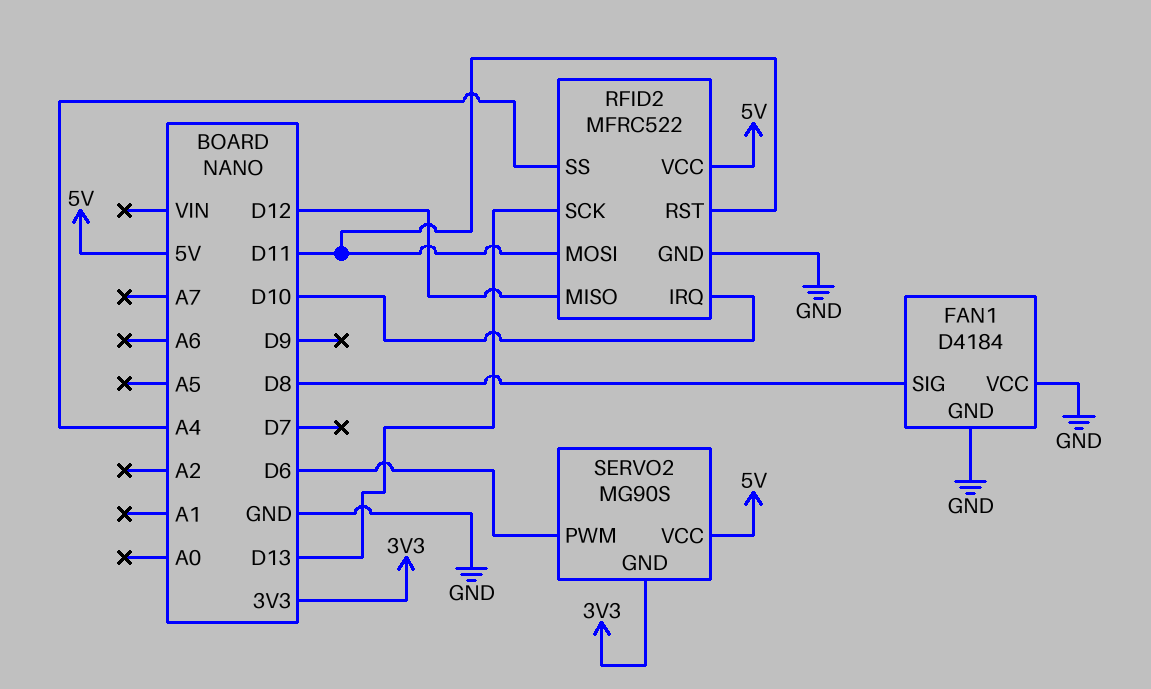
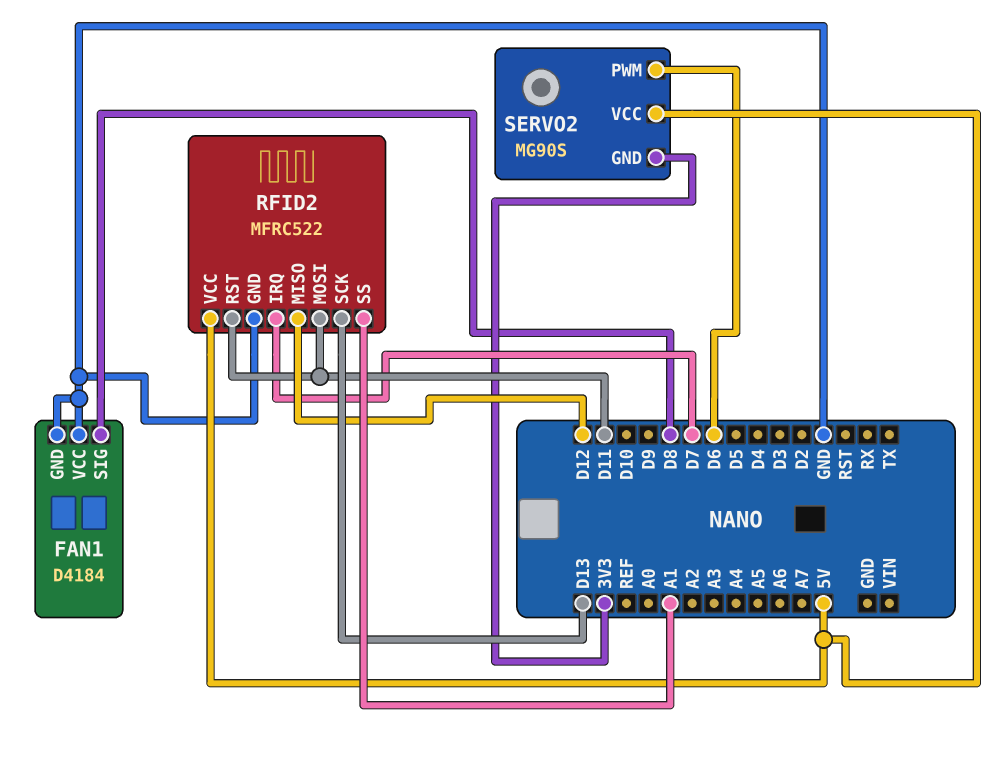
RFID2 pin IRQ: D10 -> D7
RFID2 pin SS: A4 -> A1

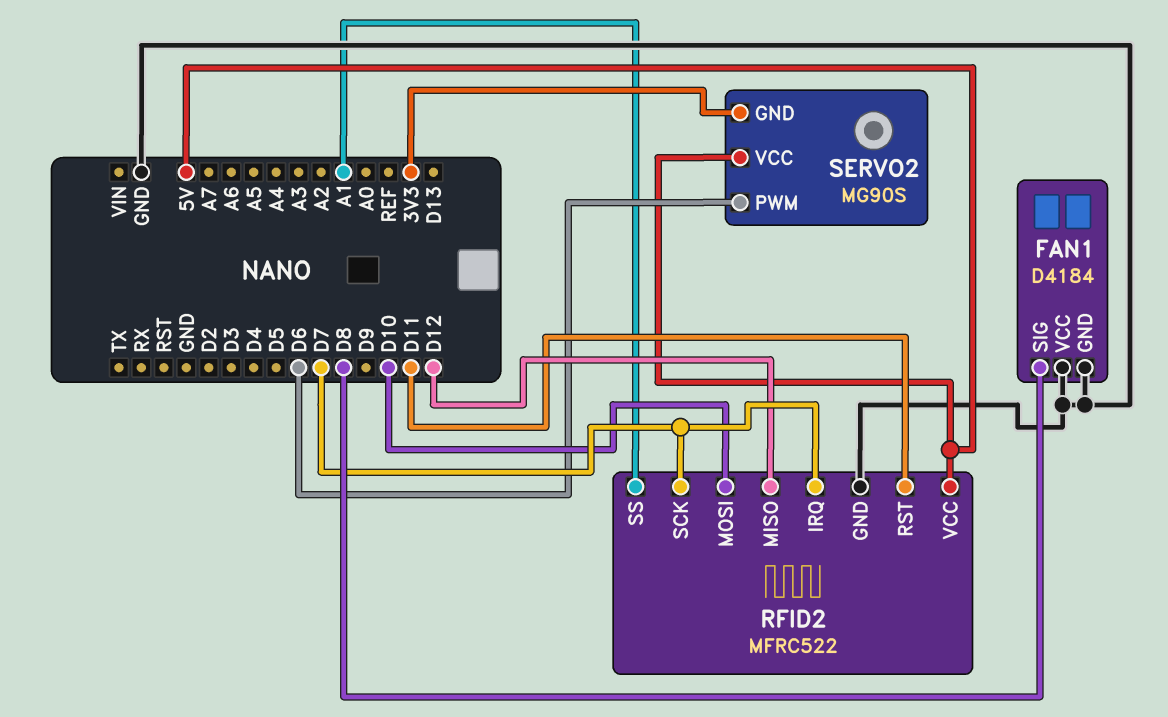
RFID2 pin MOSI: D11 -> D10
RFID2 pin SCK: D13 -> D7

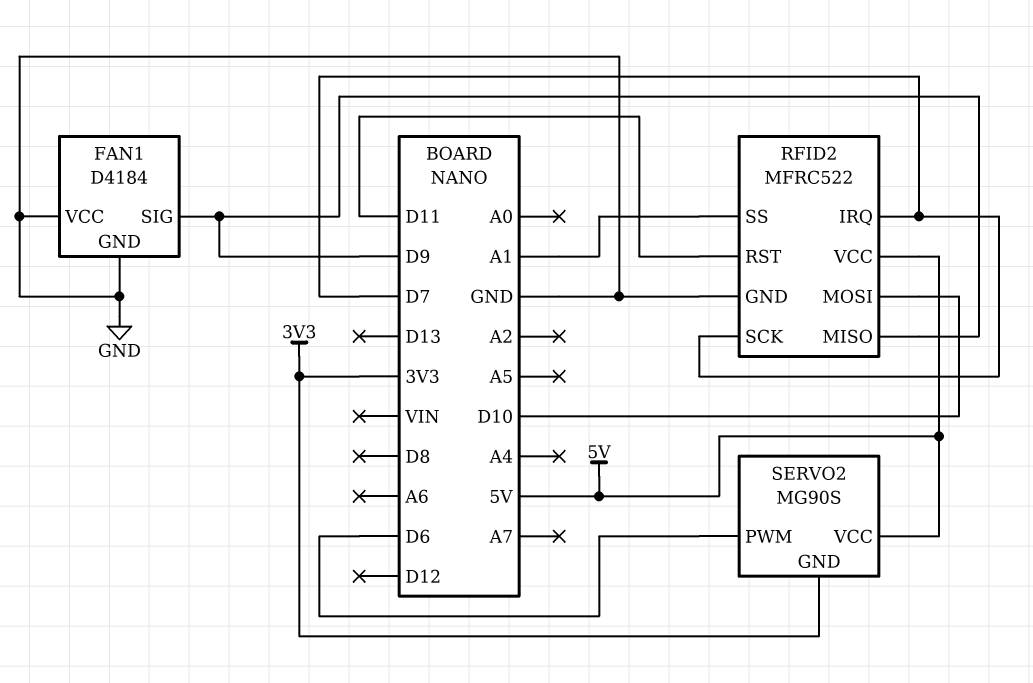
FAN1 pin SIG: D8 -> D9
RFID2 pin MISO: D12 -> D9

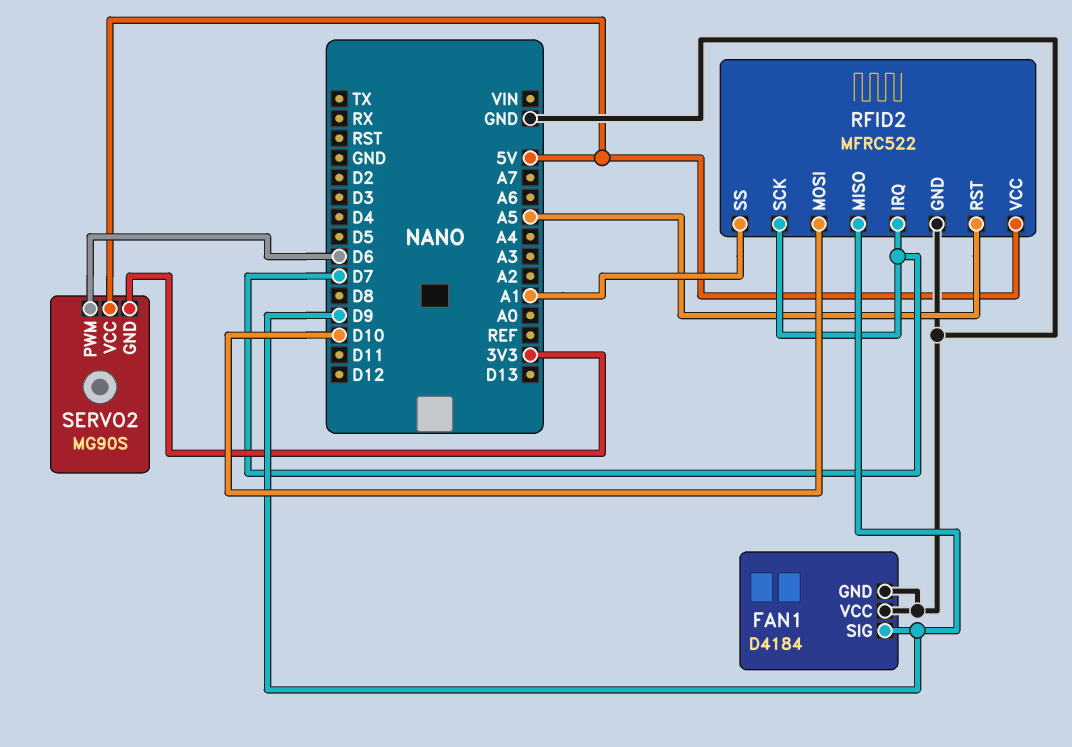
RFID2 pin RST: D11 -> A5

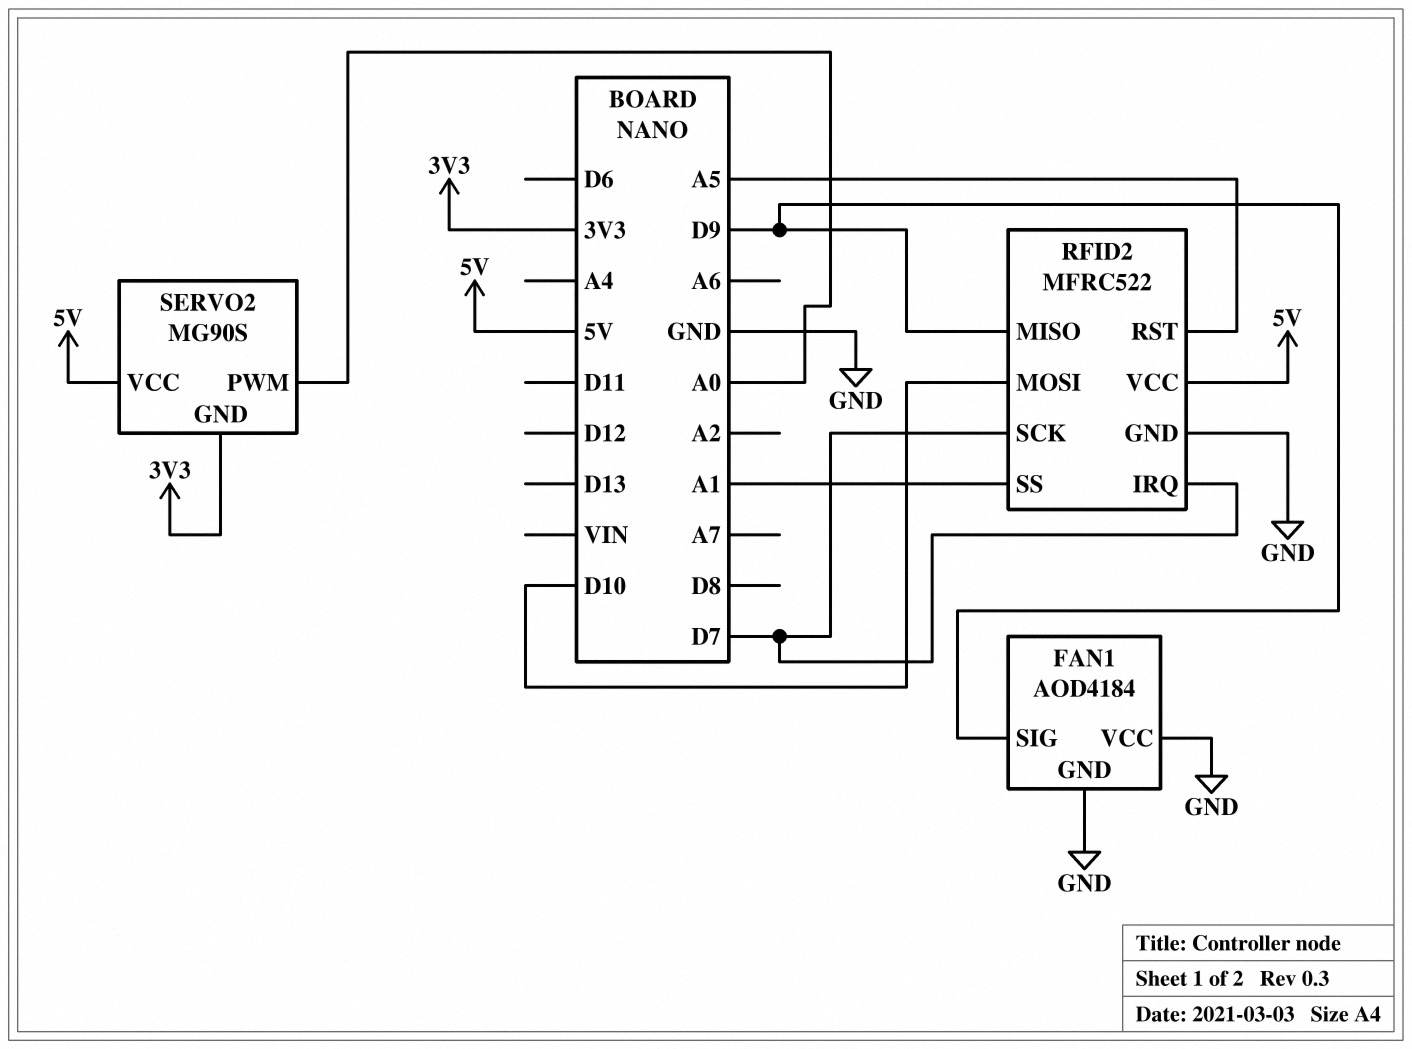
FAN1: D4184 -> AOD4184
SERVO2 pin PWM: D6 -> A0

